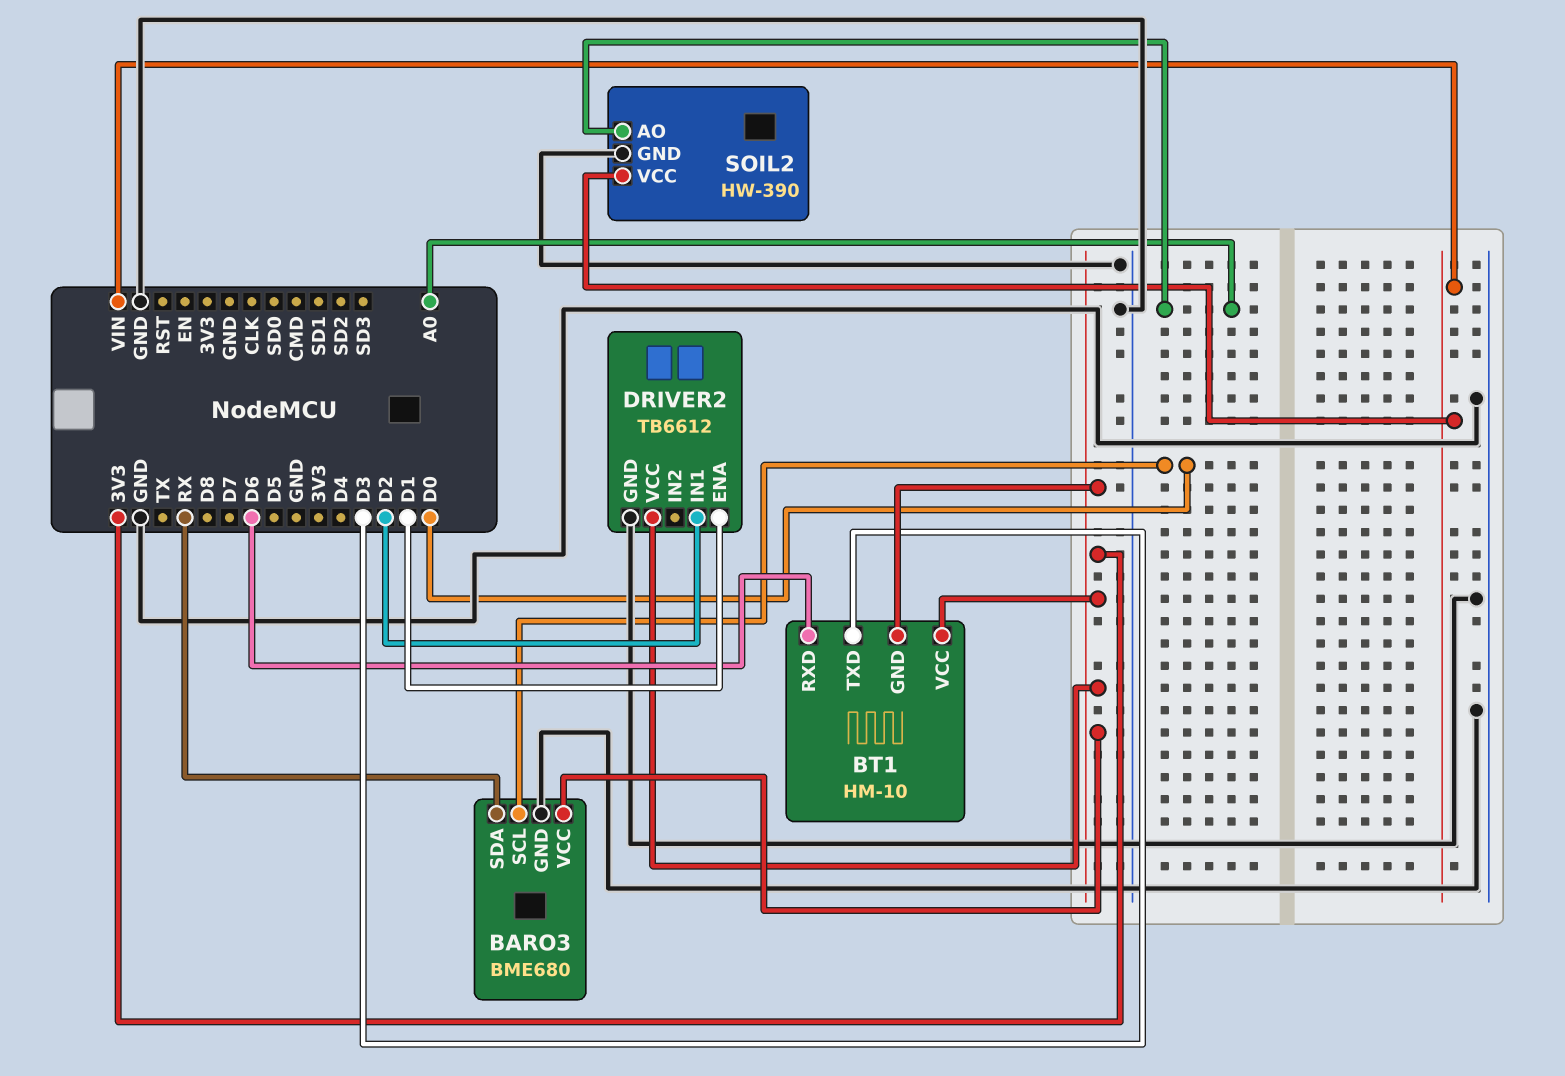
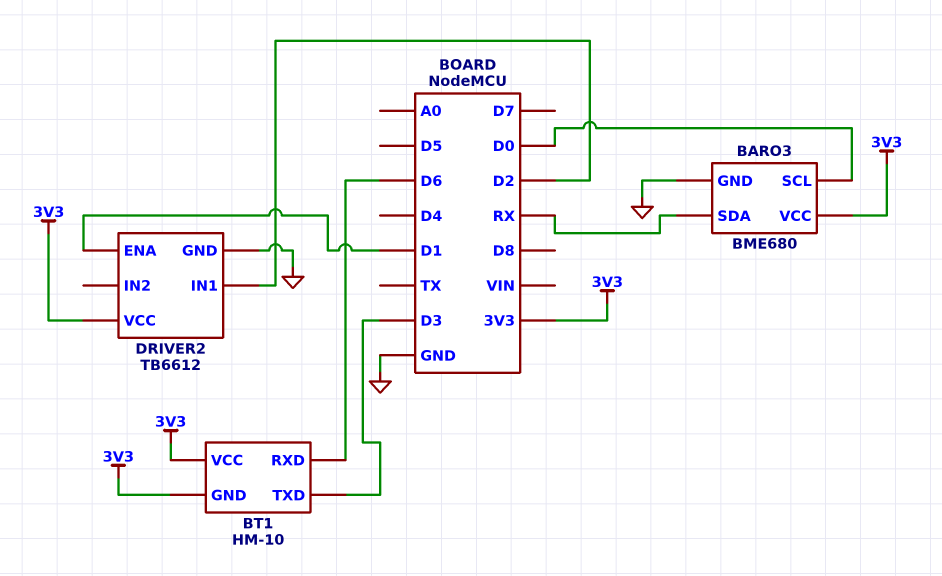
SOIL2: HW-390 -> none
SOIL2 pin AO: A0 -> none
SOIL2 pin GND: GND -> none
SOIL2 pin VCC: VIN -> none

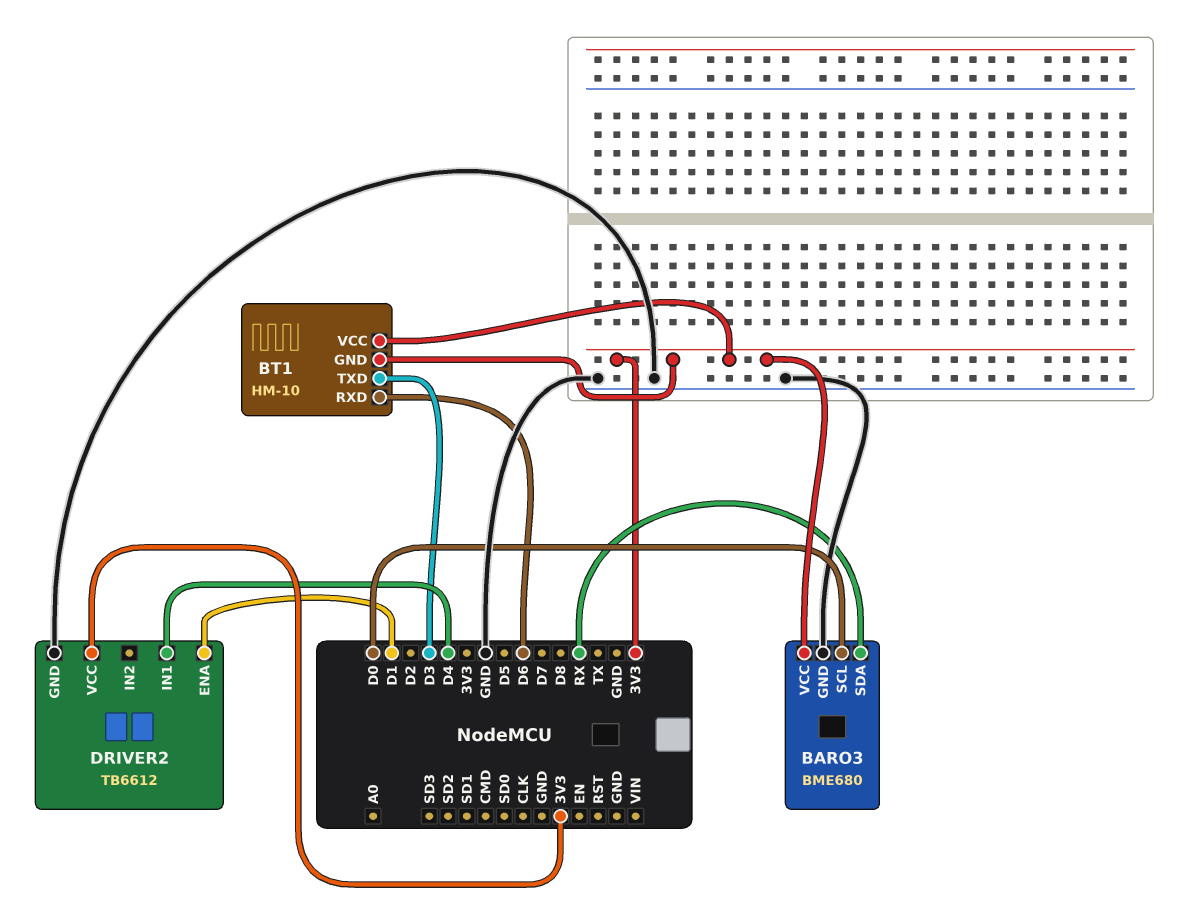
DRIVER2 pin IN1: D2 -> D4

